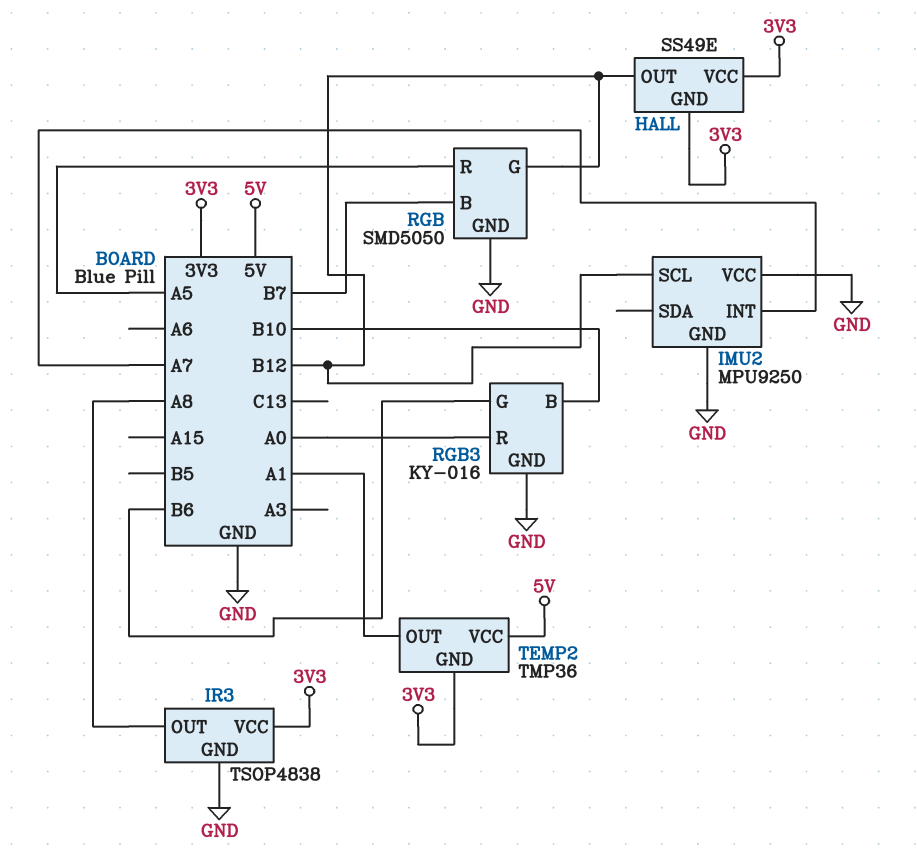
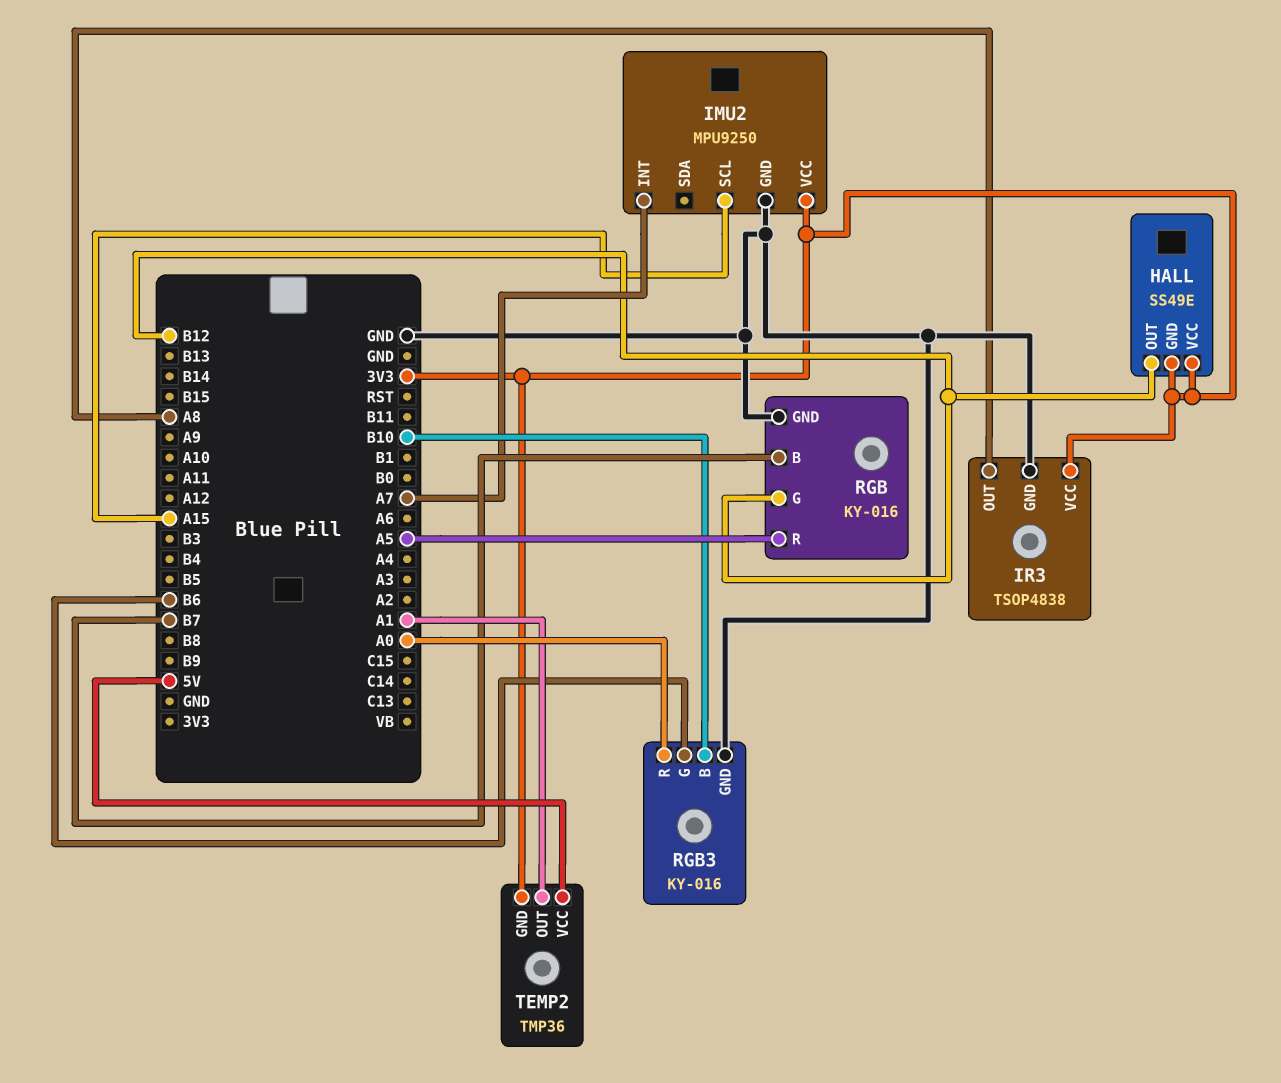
IMU2 pin SCL: B12 -> A15
IMU2 pin VCC: GND -> 3V3
RGB: SMD5050 -> KY-016

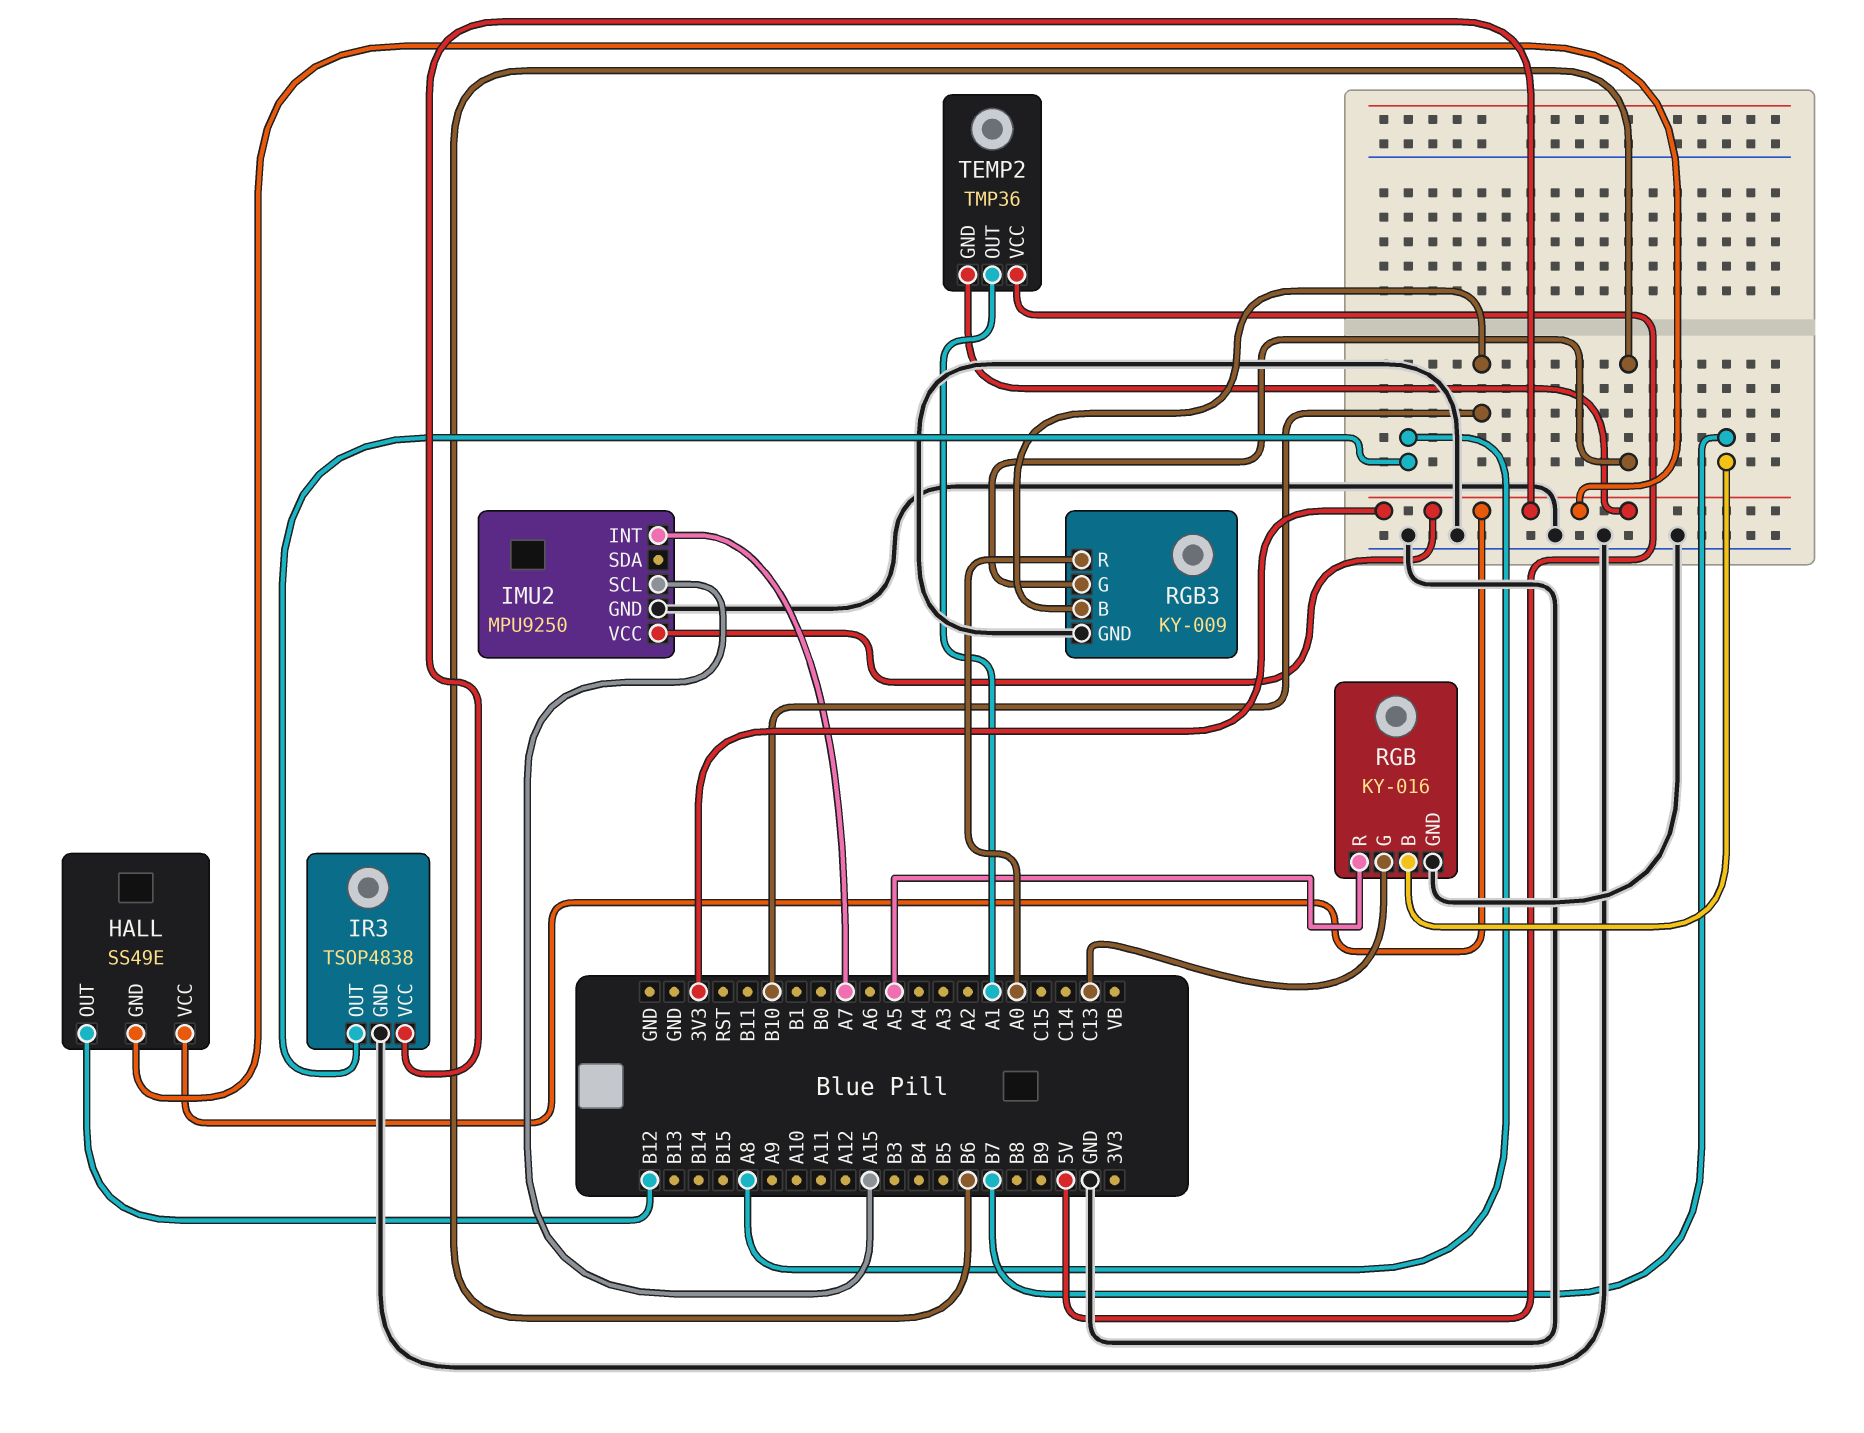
RGB pin G: B12 -> C13
RGB3: KY-016 -> KY-009

